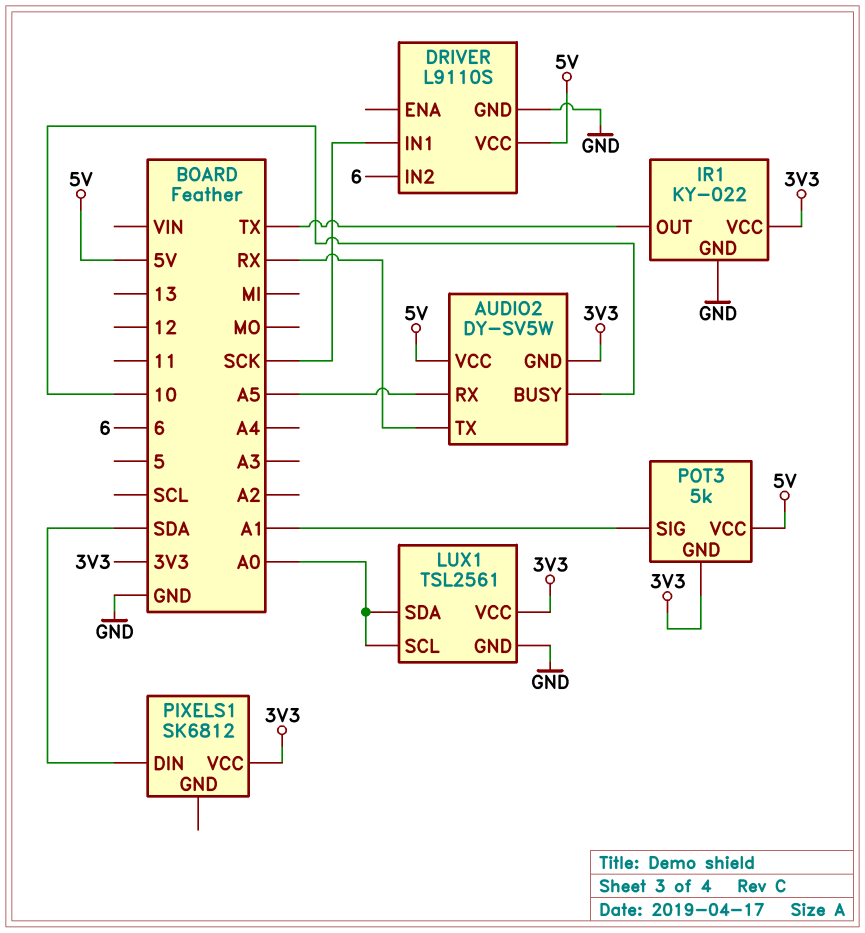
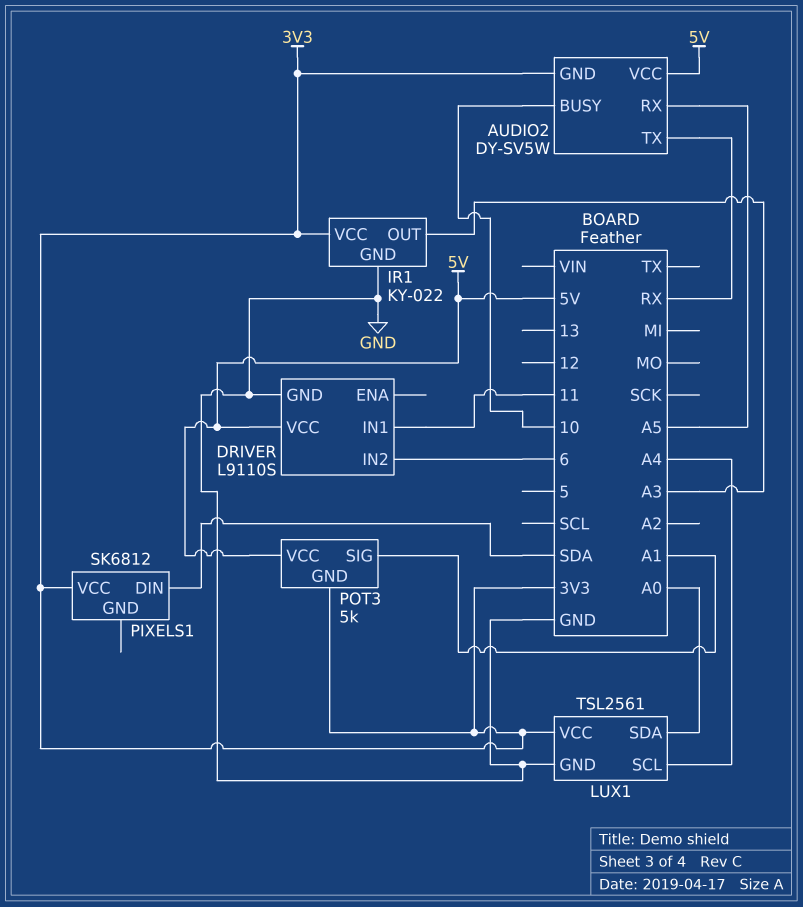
DRIVER pin IN1: SCK -> 11
IR1 pin OUT: TX -> A3
LUX1 pin SCL: A0 -> A4

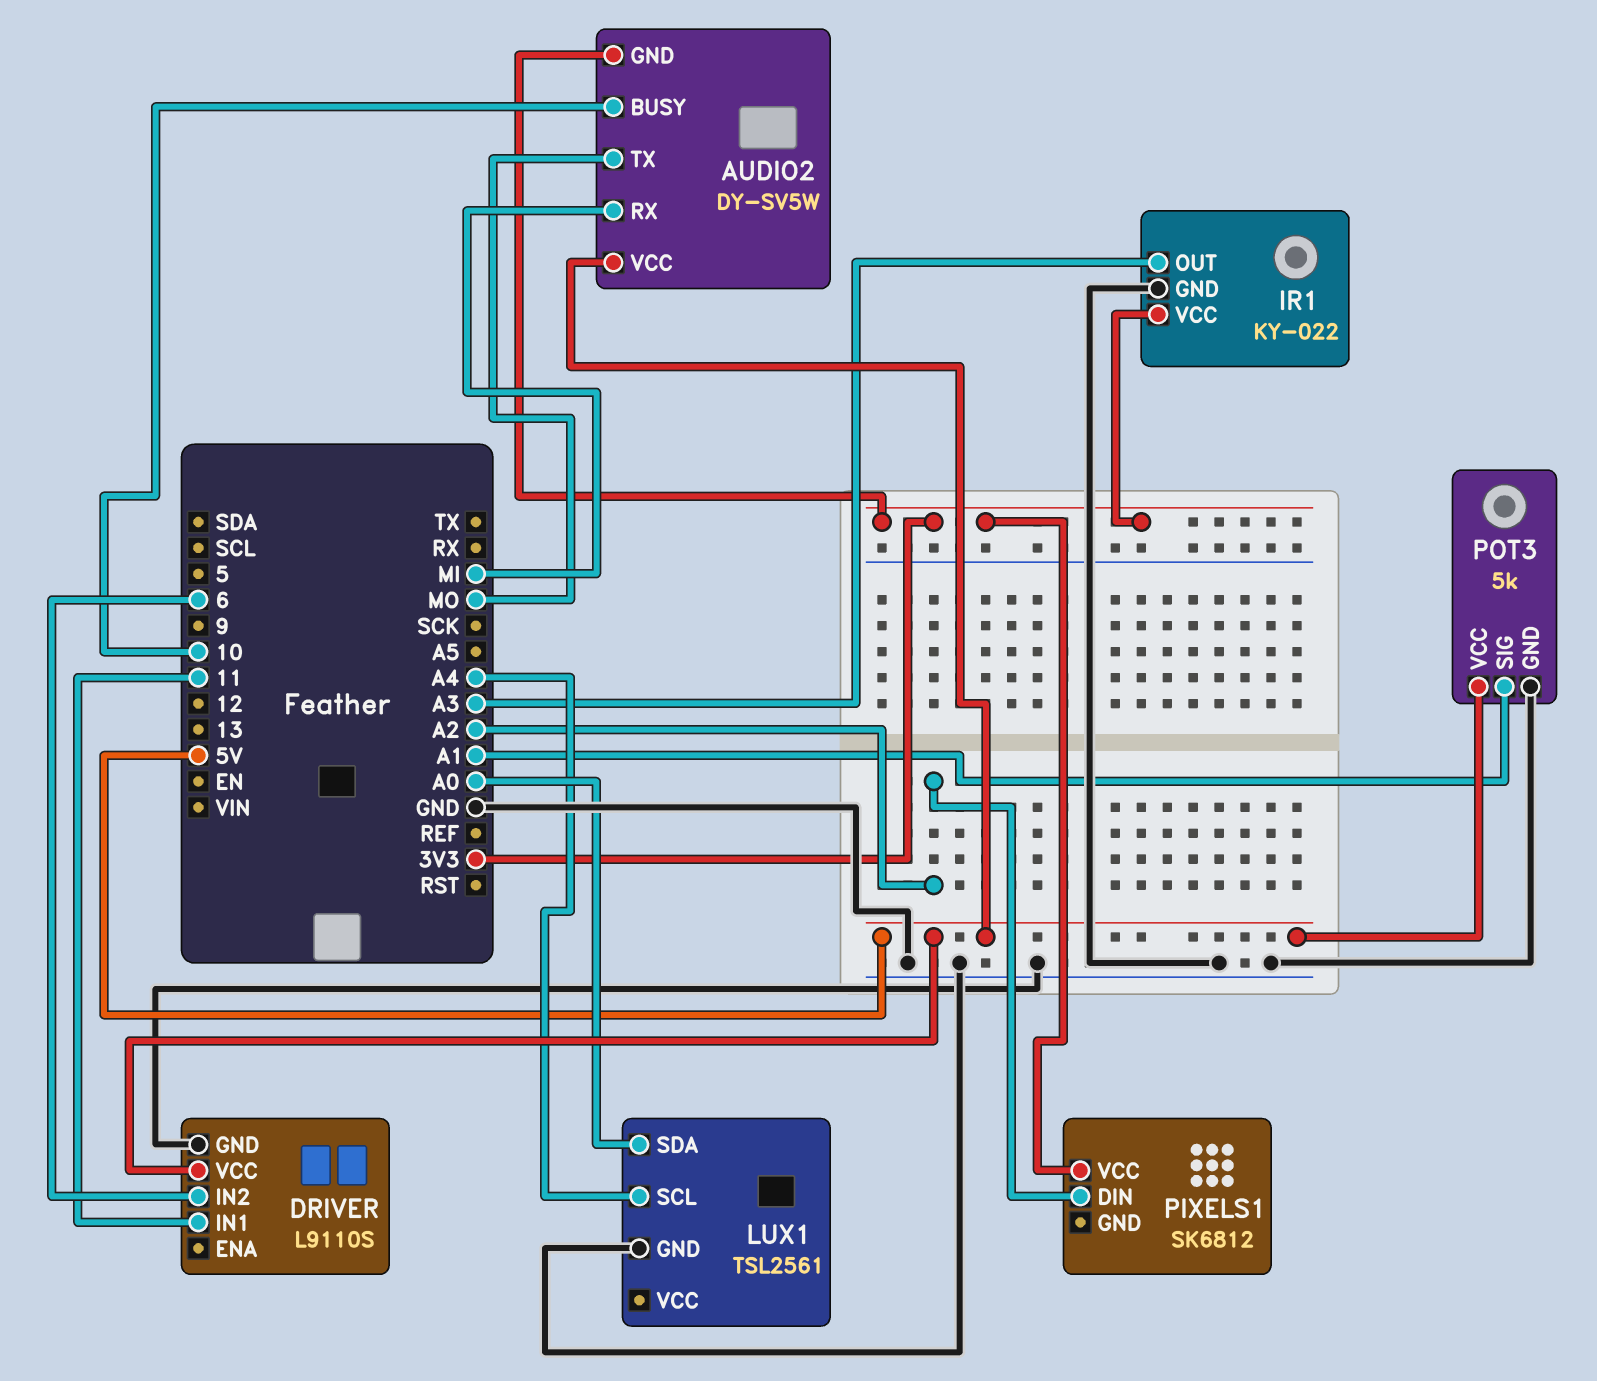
AUDIO2 pin RX: A5 -> MI
AUDIO2 pin TX: RX -> MO
LUX1 pin VCC: 3V3 -> none
PIXELS1 pin DIN: SDA -> A2
POT3 pin GND: 3V3 -> GND

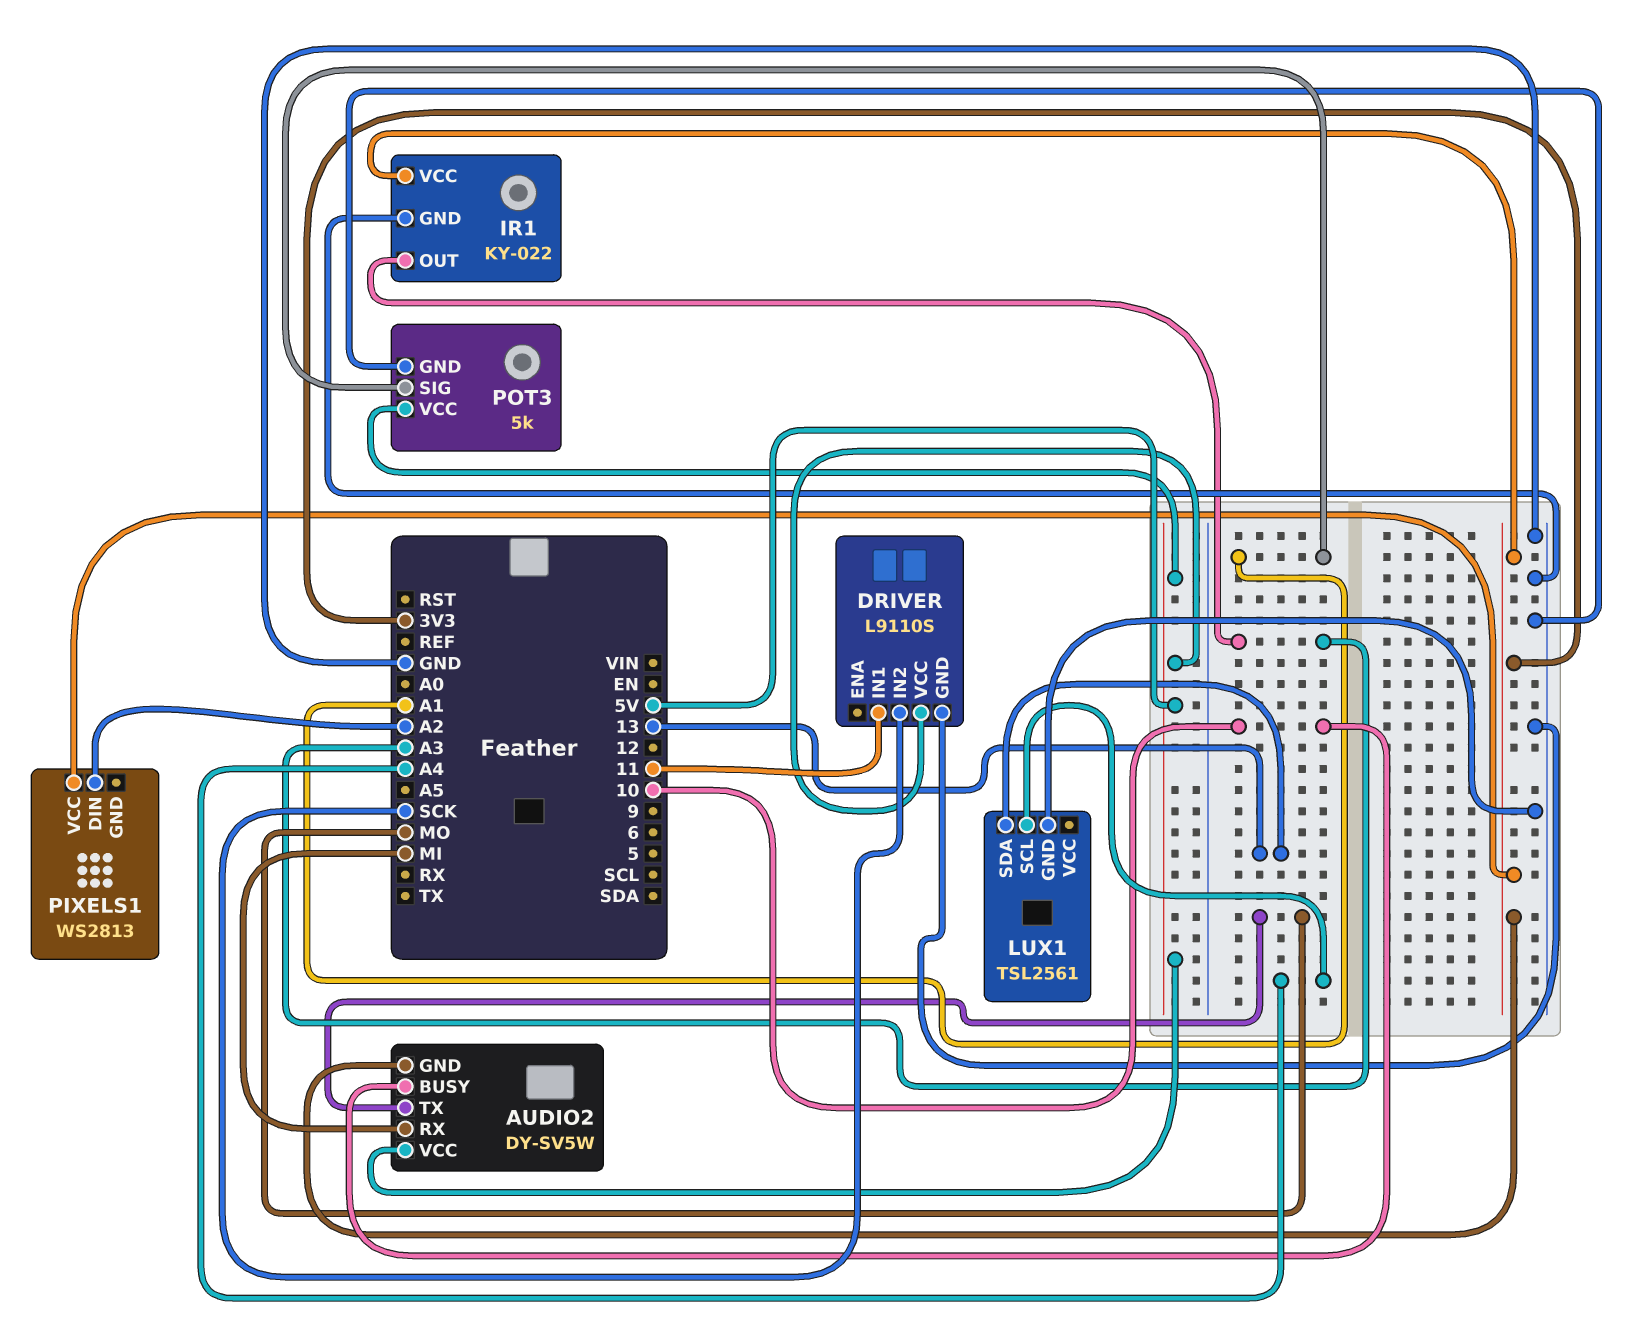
DRIVER pin IN2: 6 -> SCK
LUX1 pin SDA: A0 -> 13
PIXELS1: SK6812 -> WS2813

